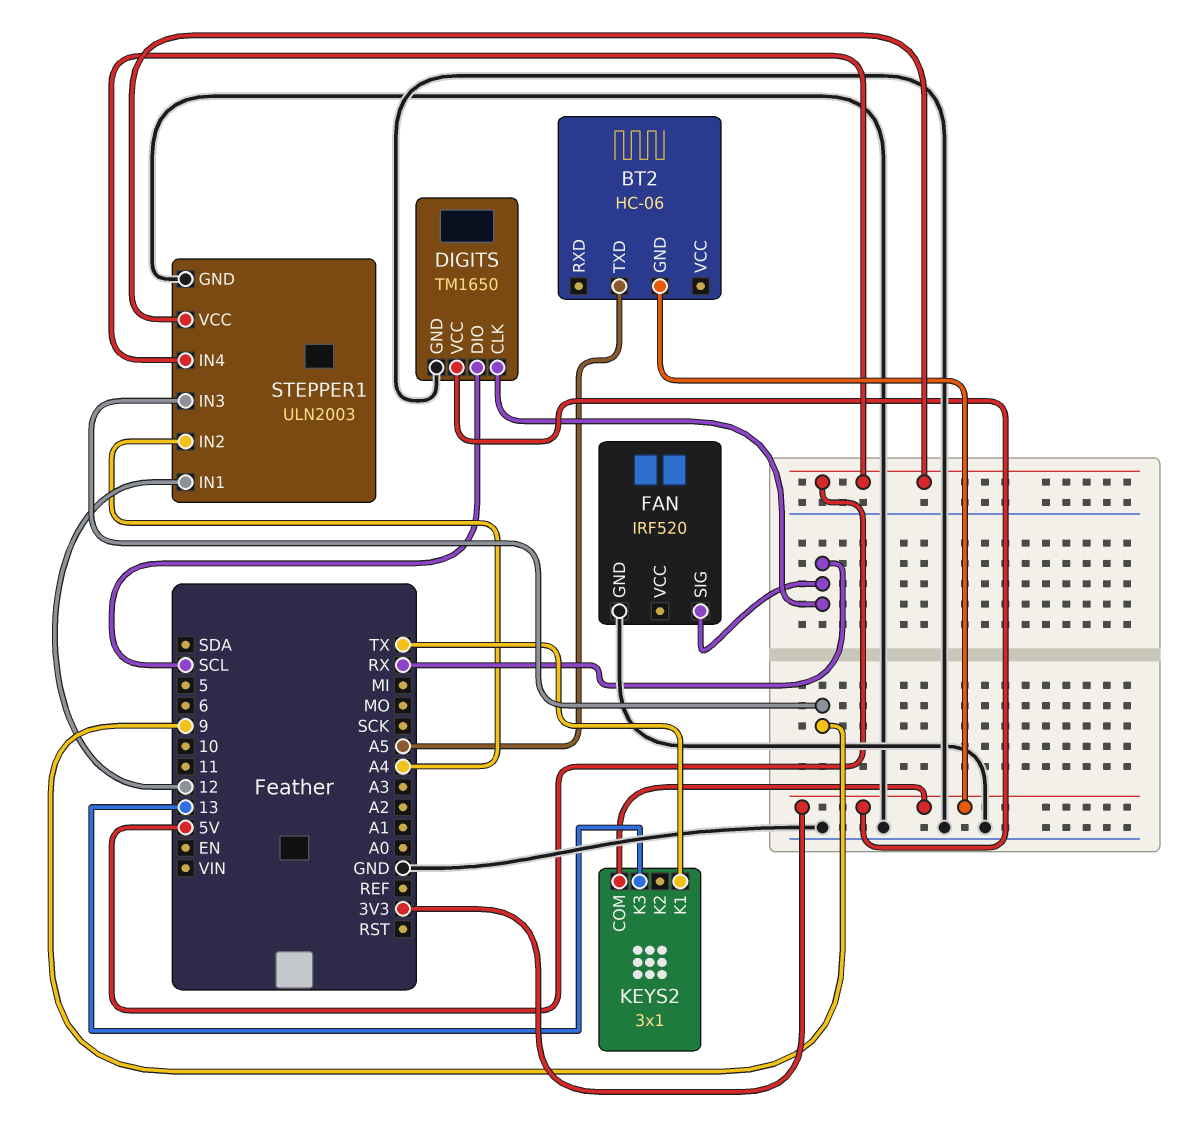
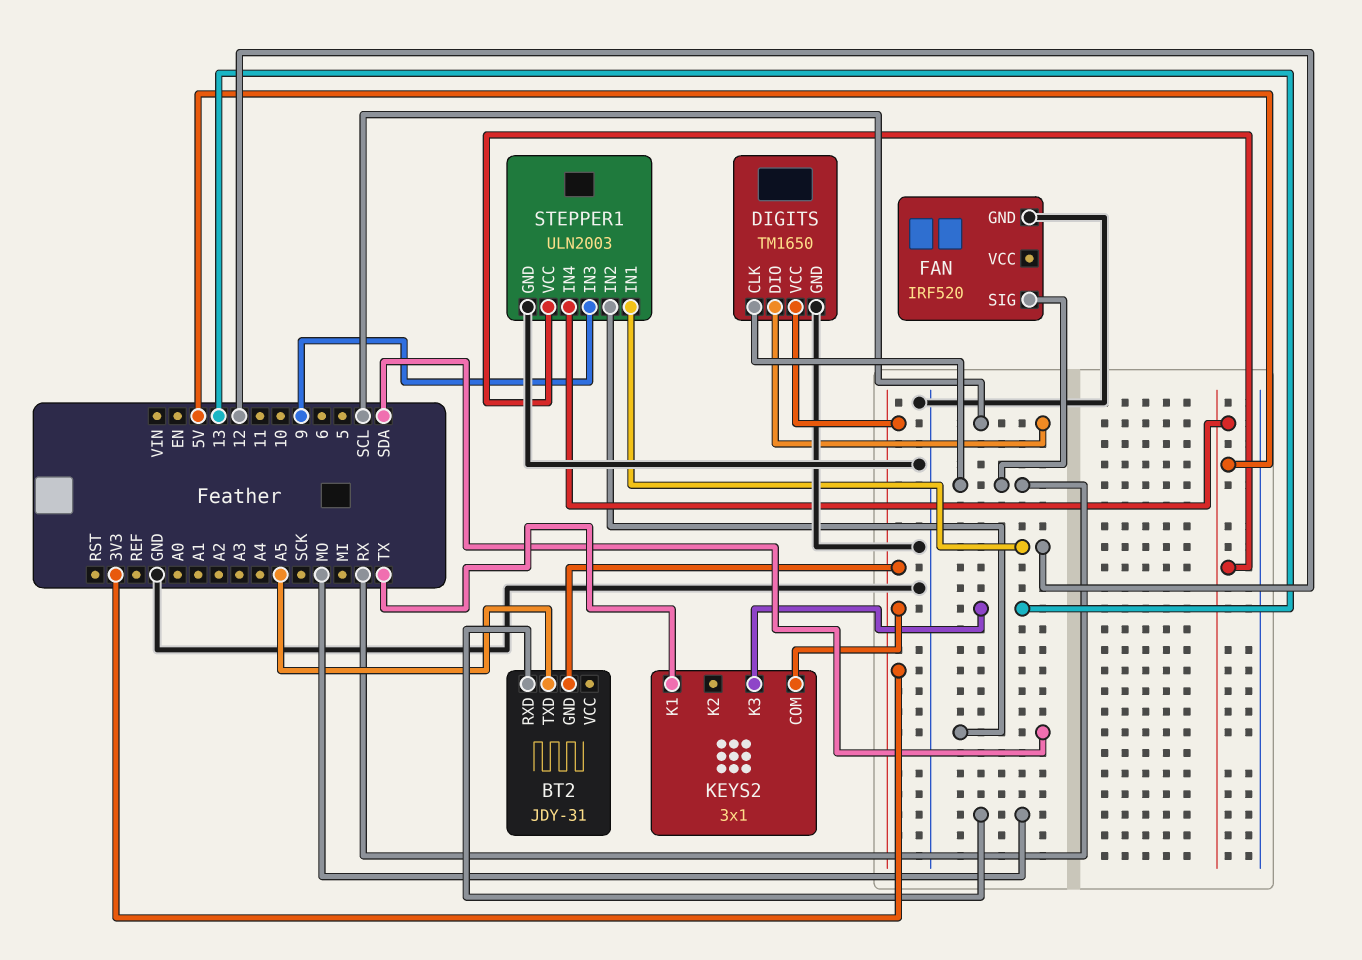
BT2: HC-06 -> JDY-31
BT2 pin RXD: none -> MO
STEPPER1 pin IN2: A4 -> SDA

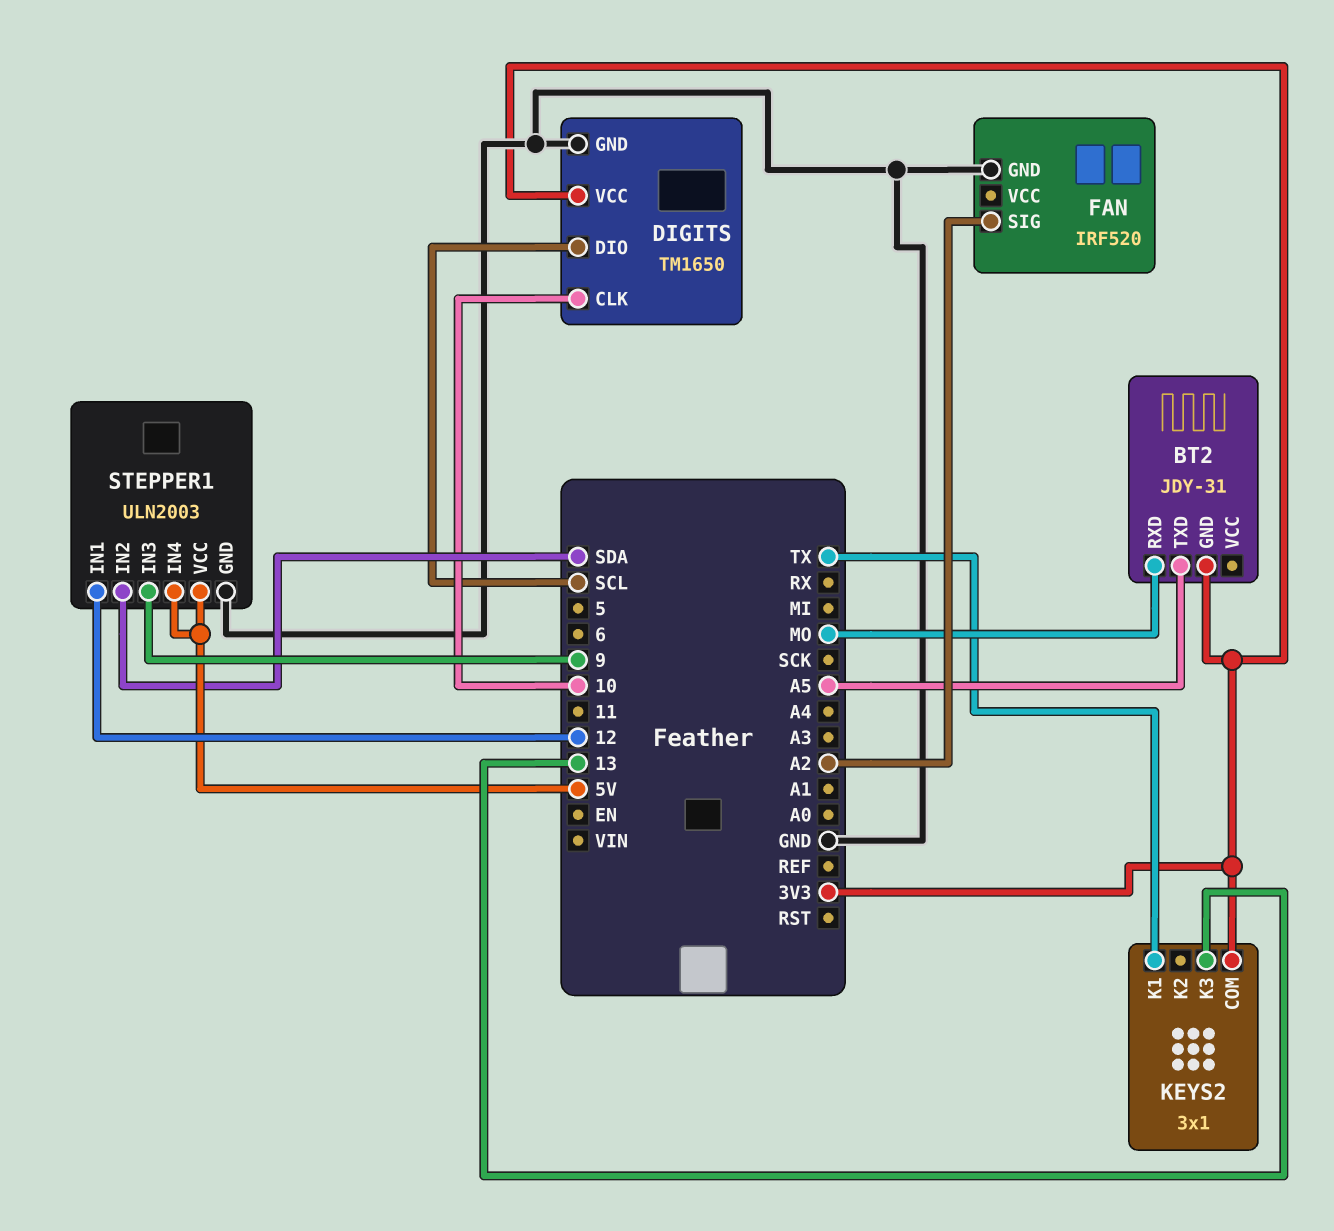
DIGITS pin CLK: RX -> 10
FAN pin SIG: RX -> A2

